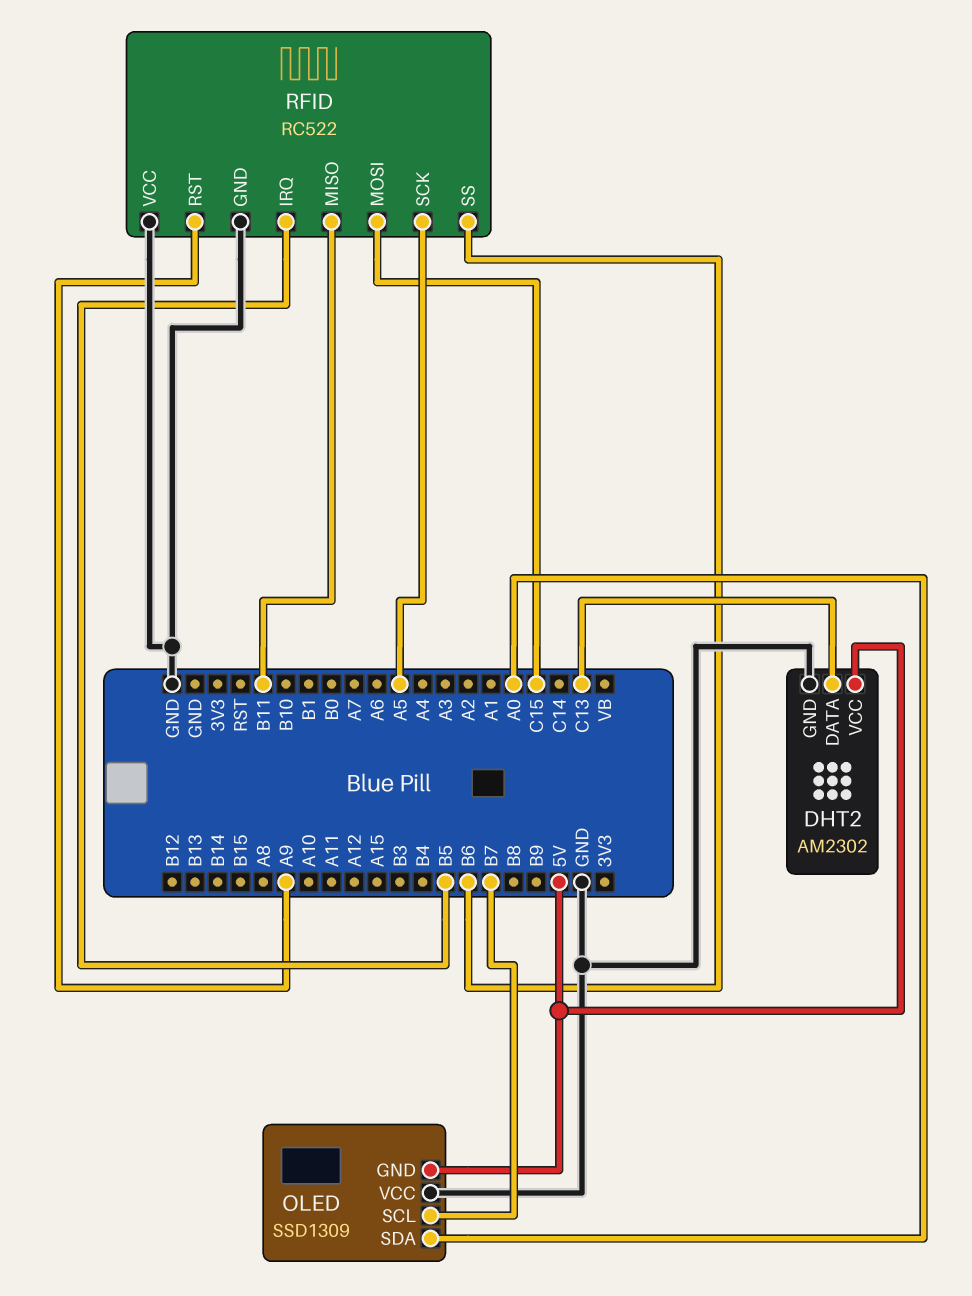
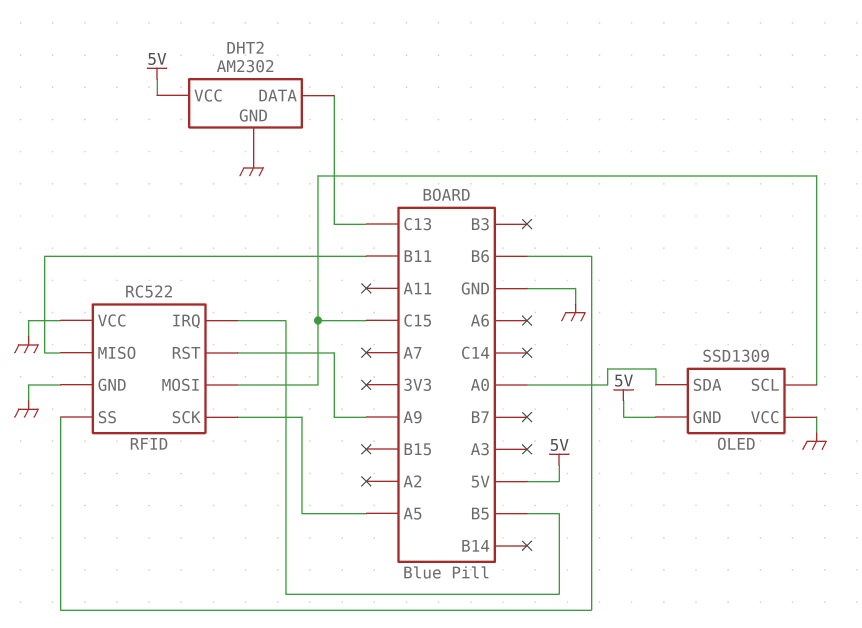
OLED pin SCL: B7 -> C15

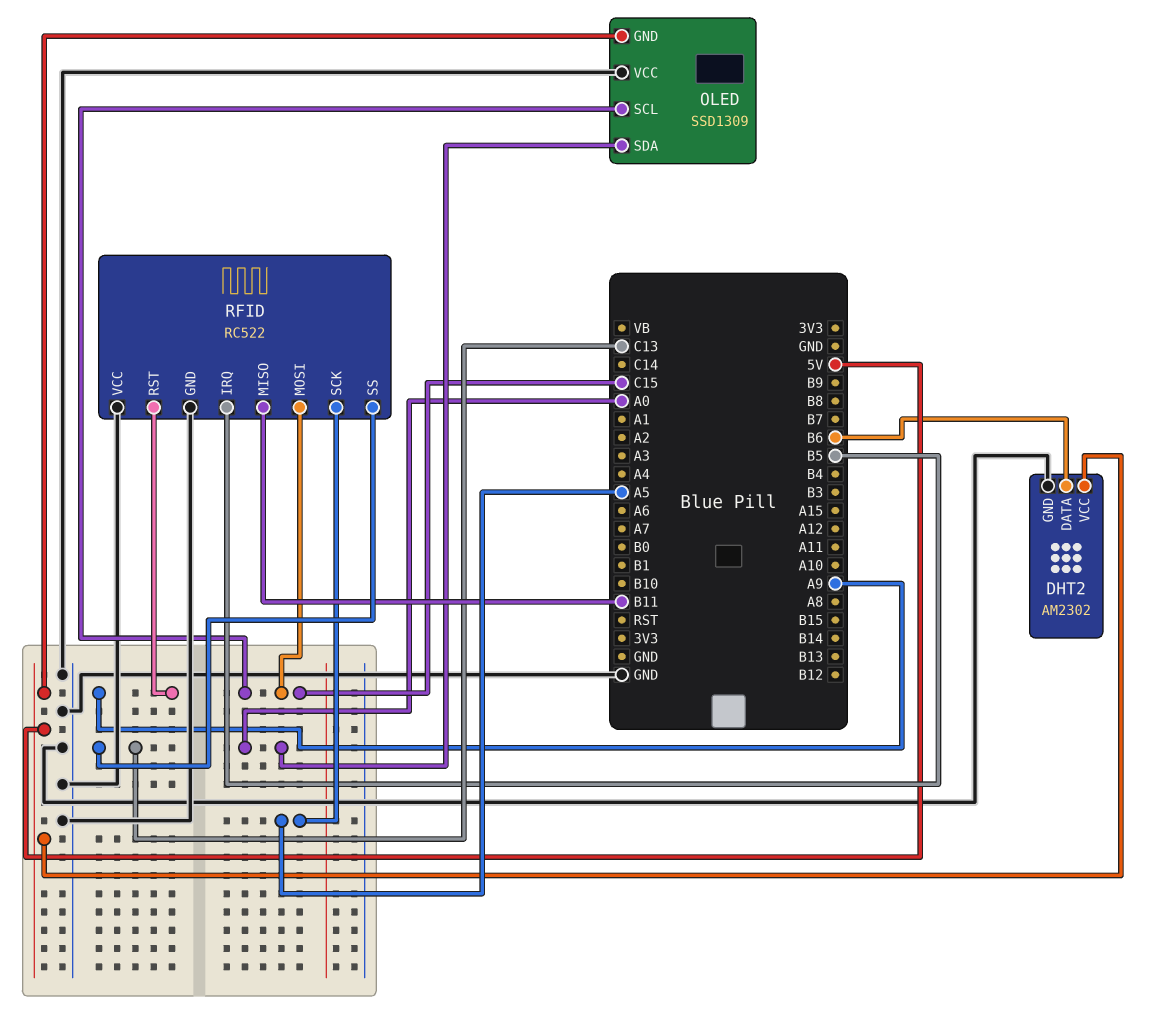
DHT2 pin DATA: C13 -> B6
RFID pin SS: B6 -> C13

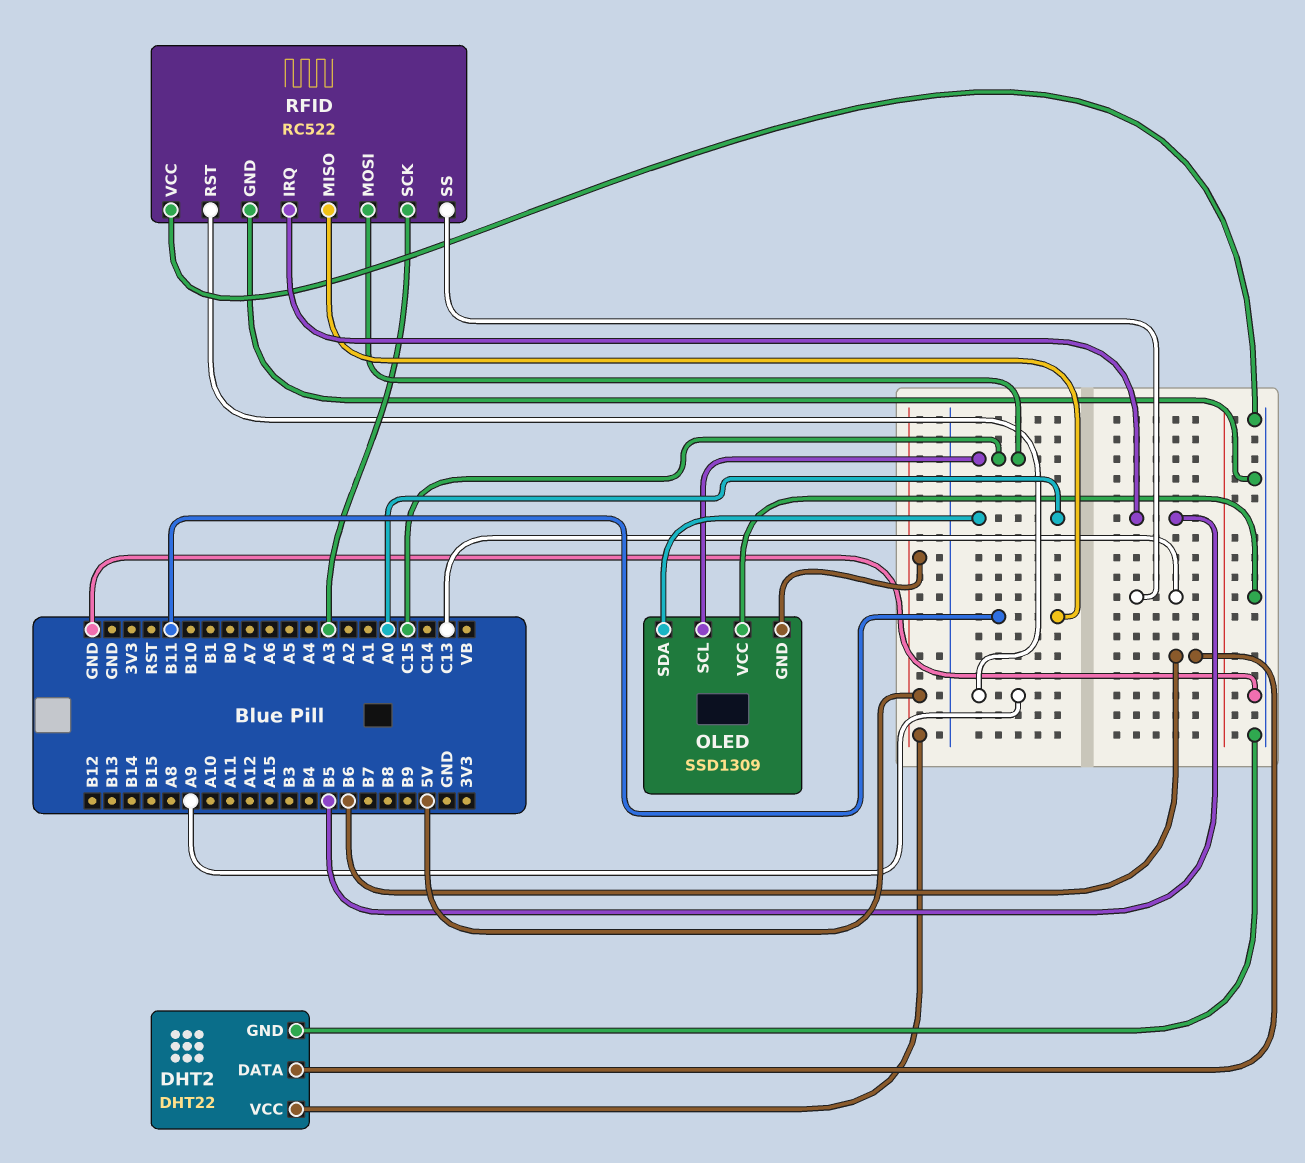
DHT2: AM2302 -> DHT22
RFID pin SCK: A5 -> A3

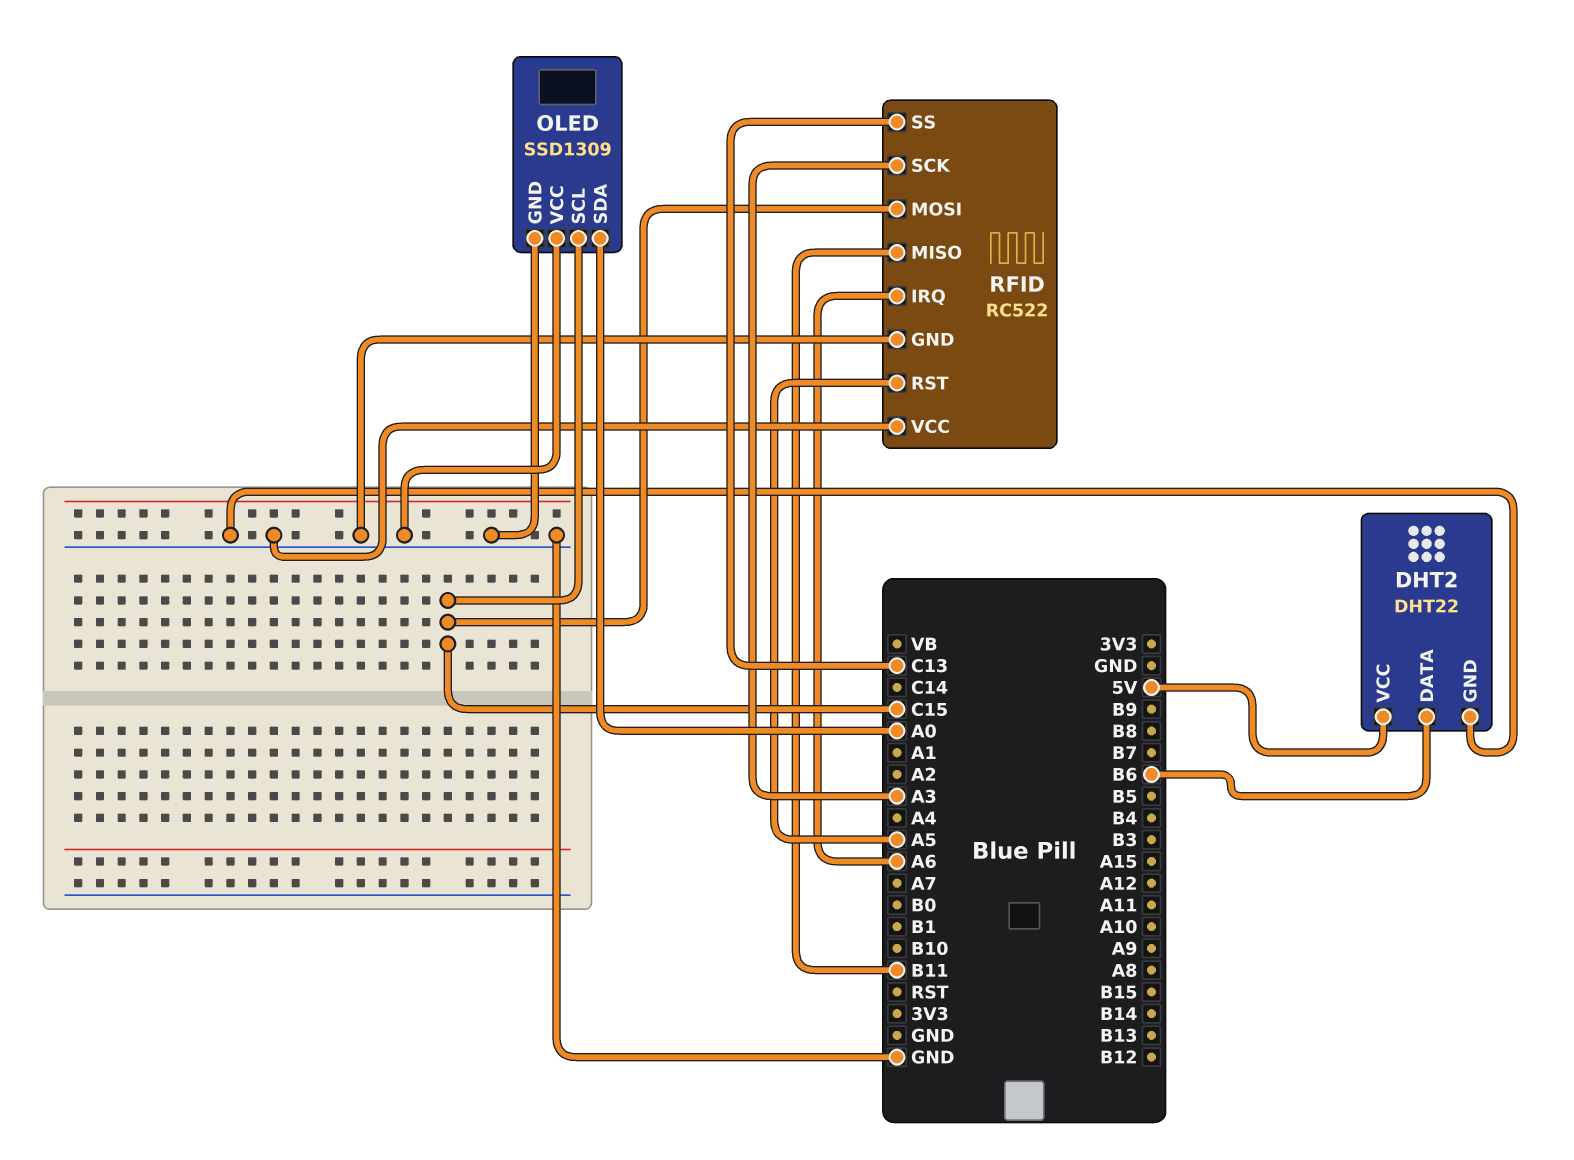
OLED pin GND: 5V -> GND
RFID pin IRQ: B5 -> A6
RFID pin RST: A9 -> A5

